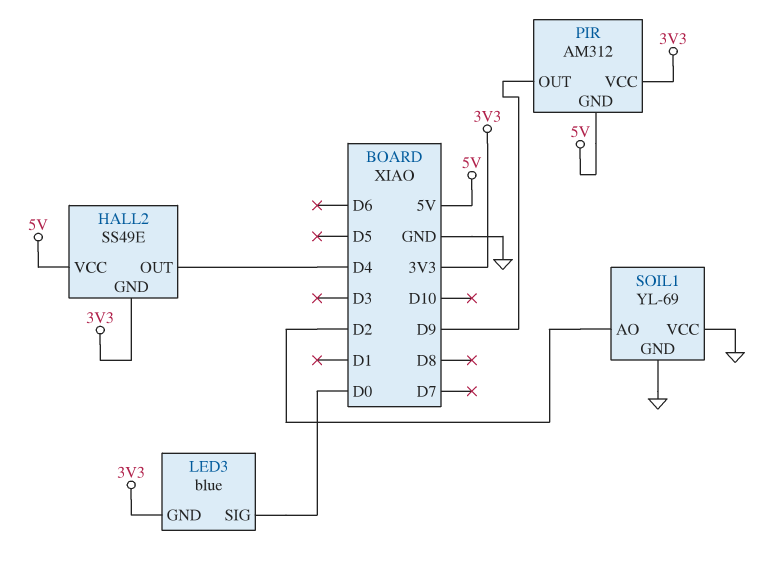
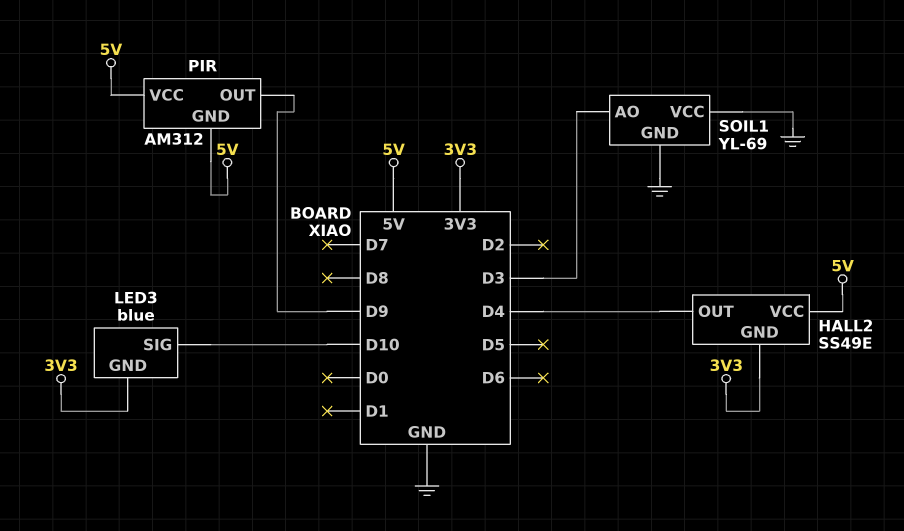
LED3 pin SIG: D0 -> D10
PIR pin VCC: 3V3 -> 5V
SOIL1 pin AO: D2 -> D3

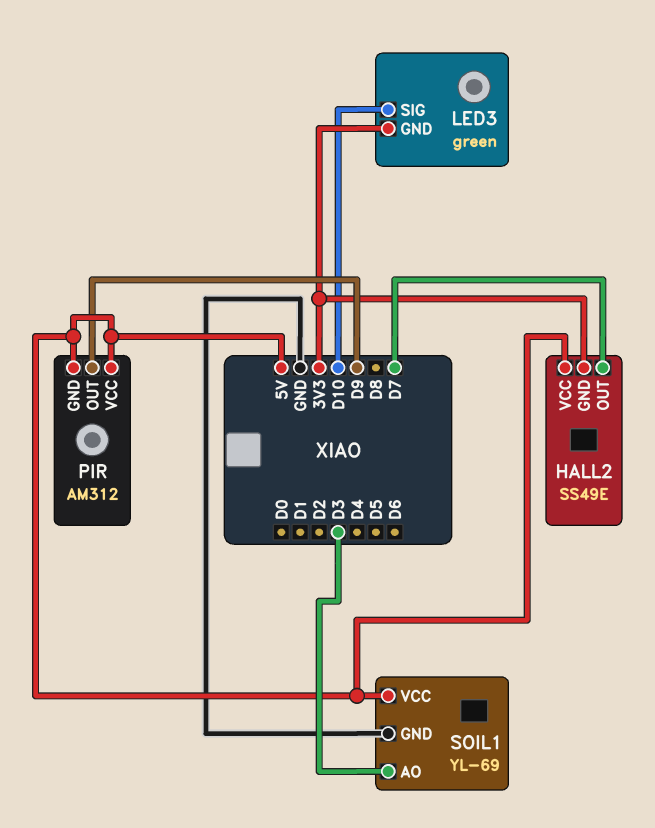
HALL2 pin OUT: D4 -> D7
LED3: blue -> green
SOIL1 pin VCC: GND -> 5V

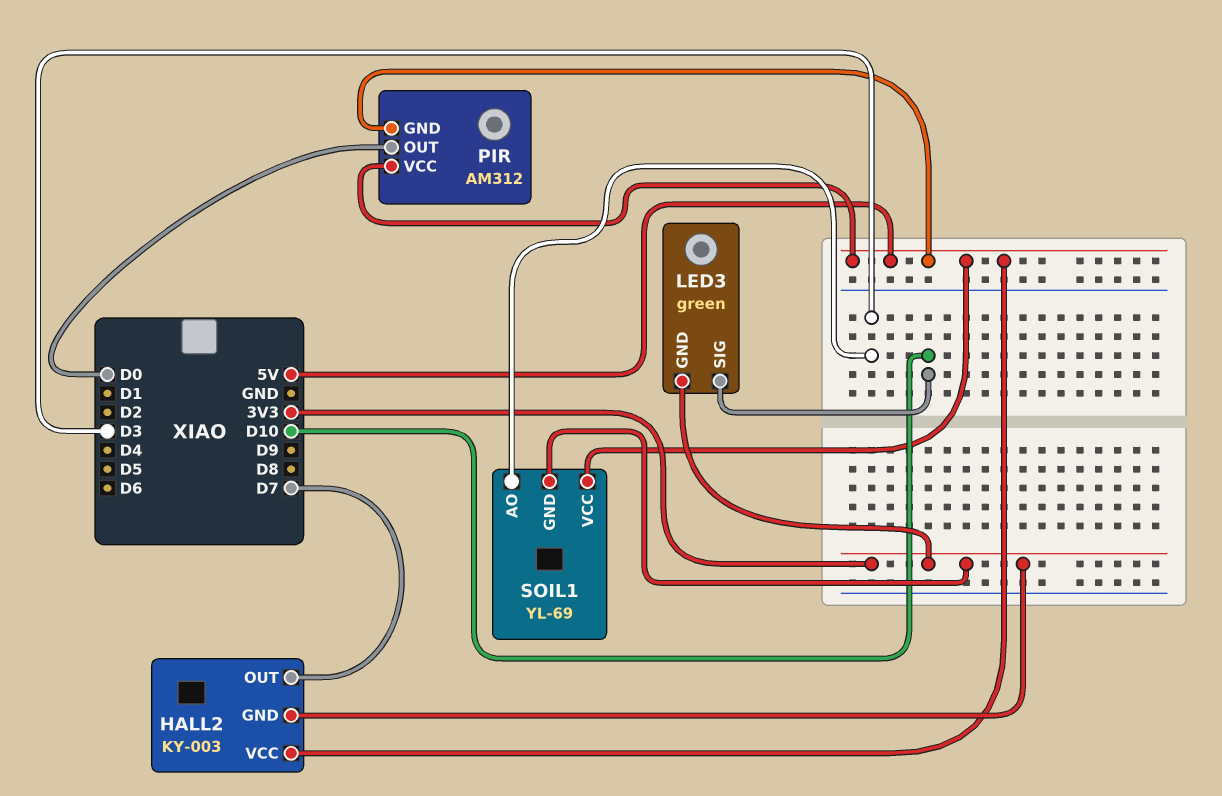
HALL2: SS49E -> KY-003
PIR pin OUT: D9 -> D0
SOIL1 pin GND: GND -> 3V3

